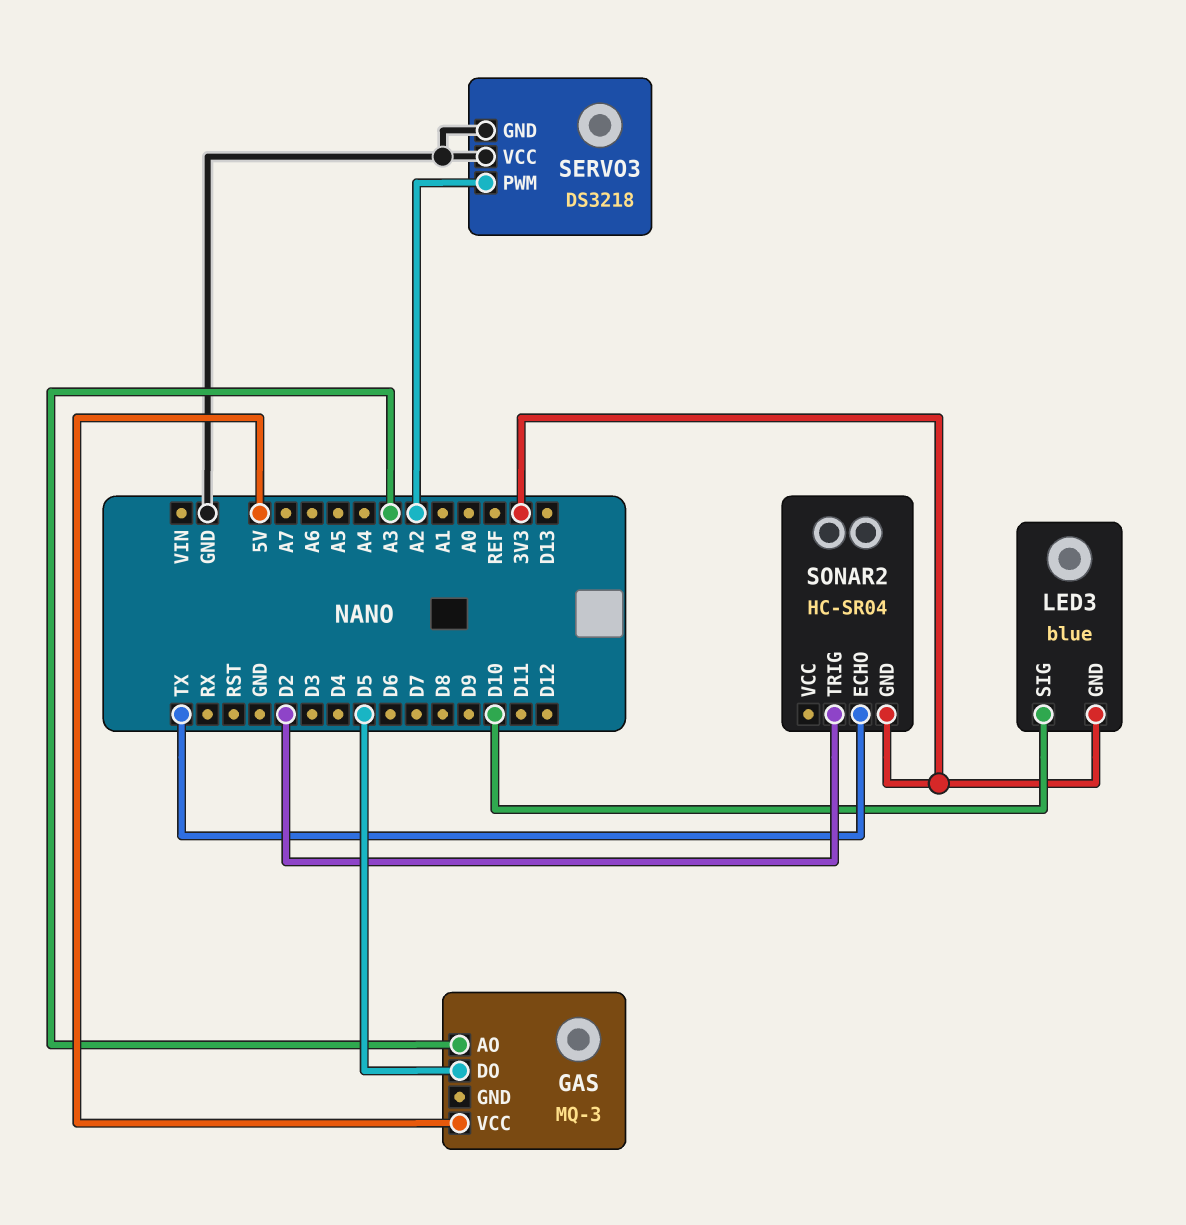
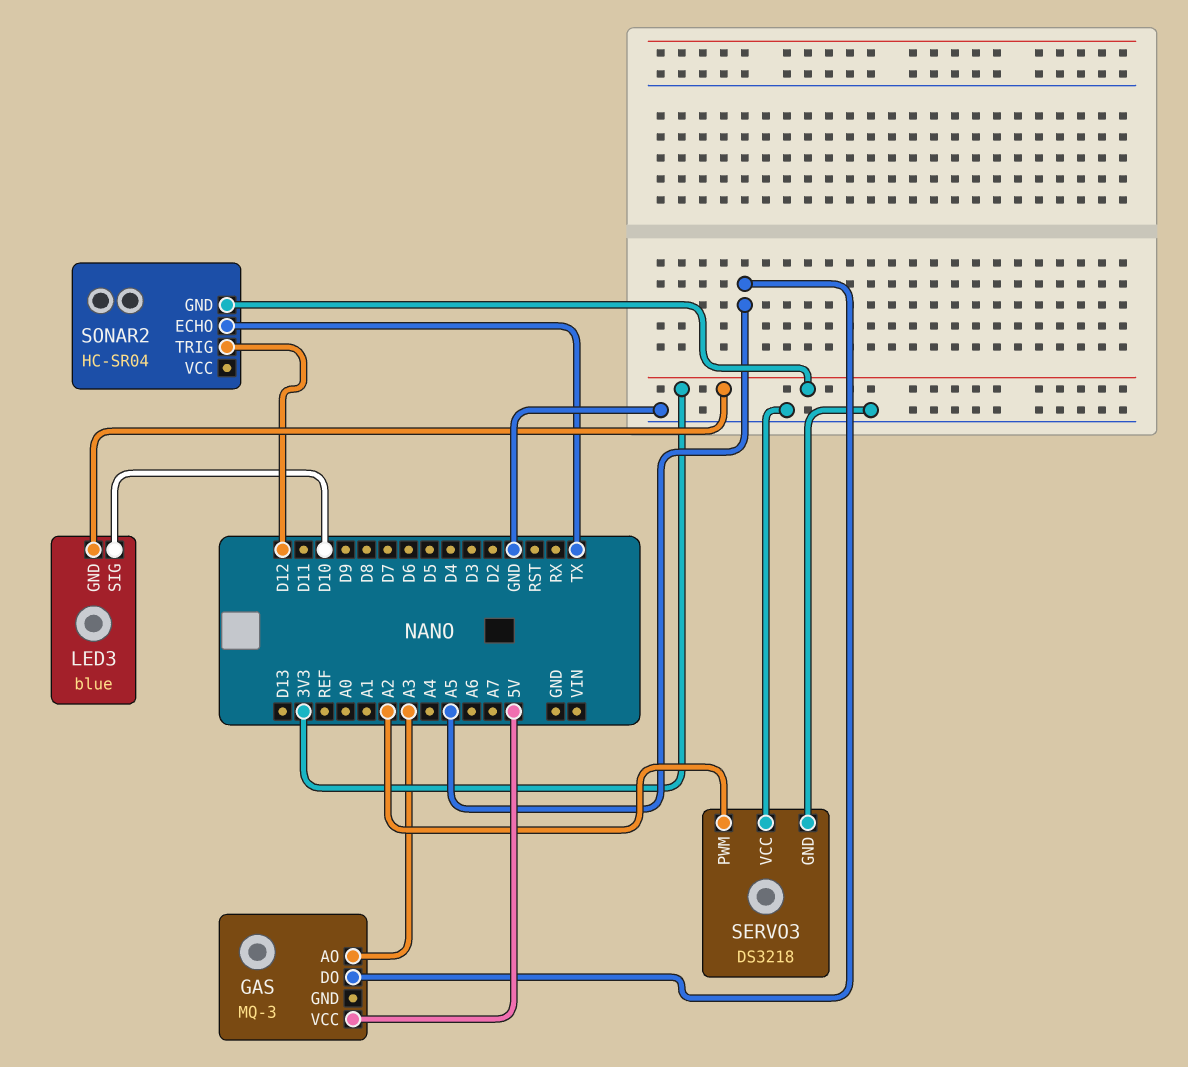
GAS pin DO: D5 -> A5
SONAR2 pin TRIG: D2 -> D12

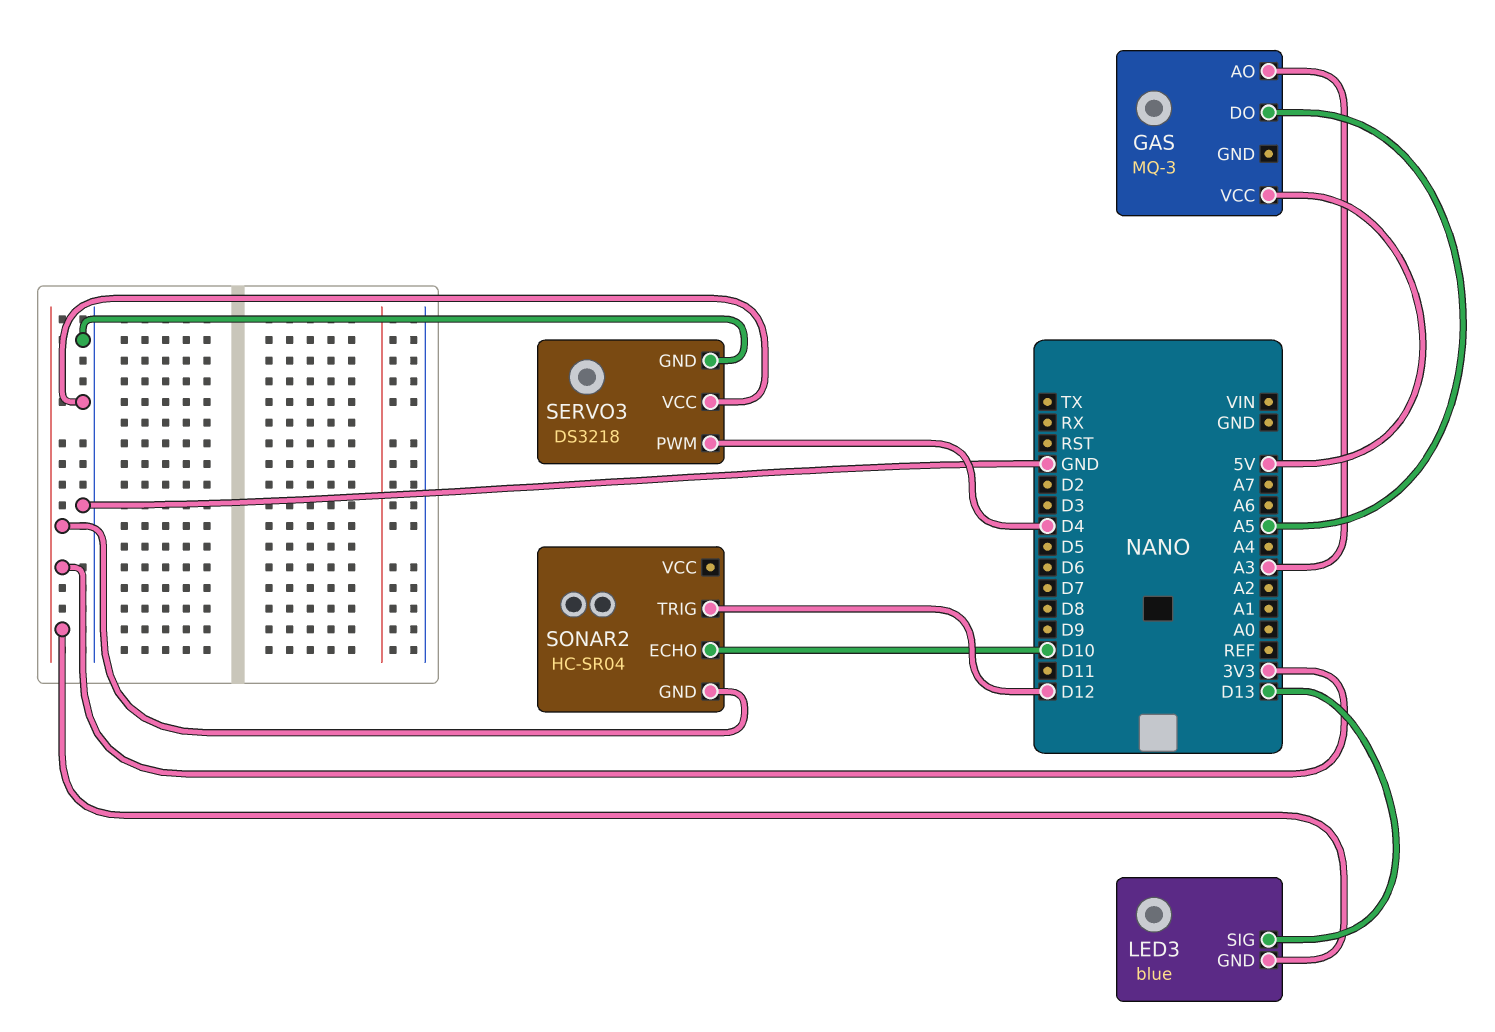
LED3 pin SIG: D10 -> D13
SERVO3 pin PWM: A2 -> D4
SONAR2 pin ECHO: TX -> D10

